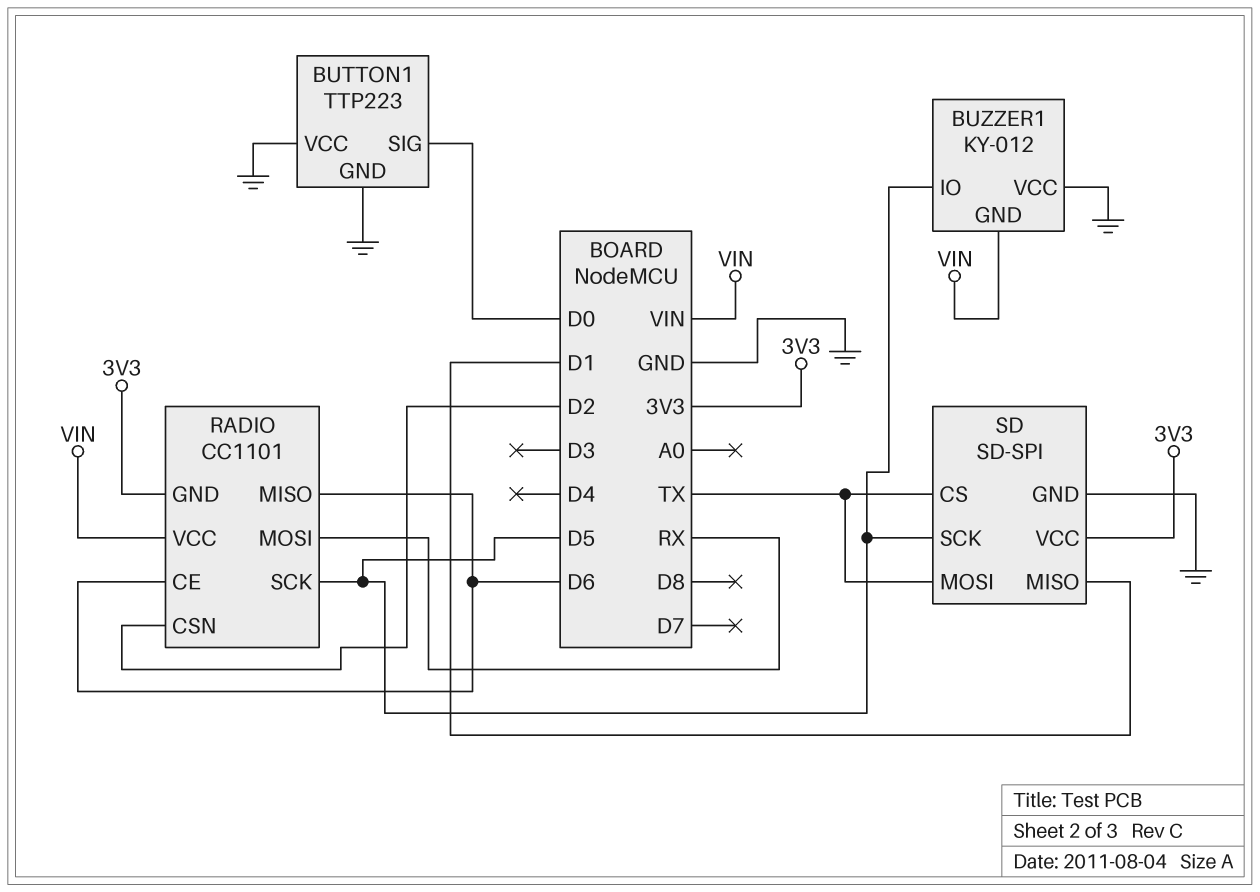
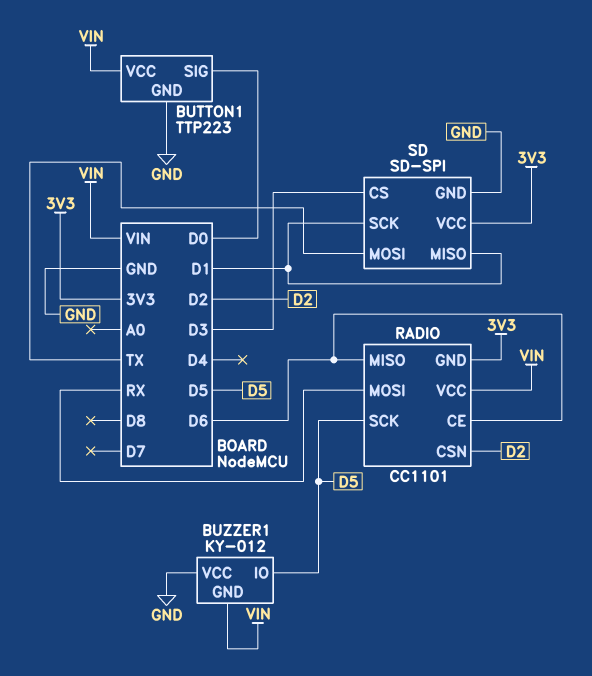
BUTTON1 pin VCC: GND -> VIN
SD pin CS: TX -> D3
SD pin SCK: D5 -> D1

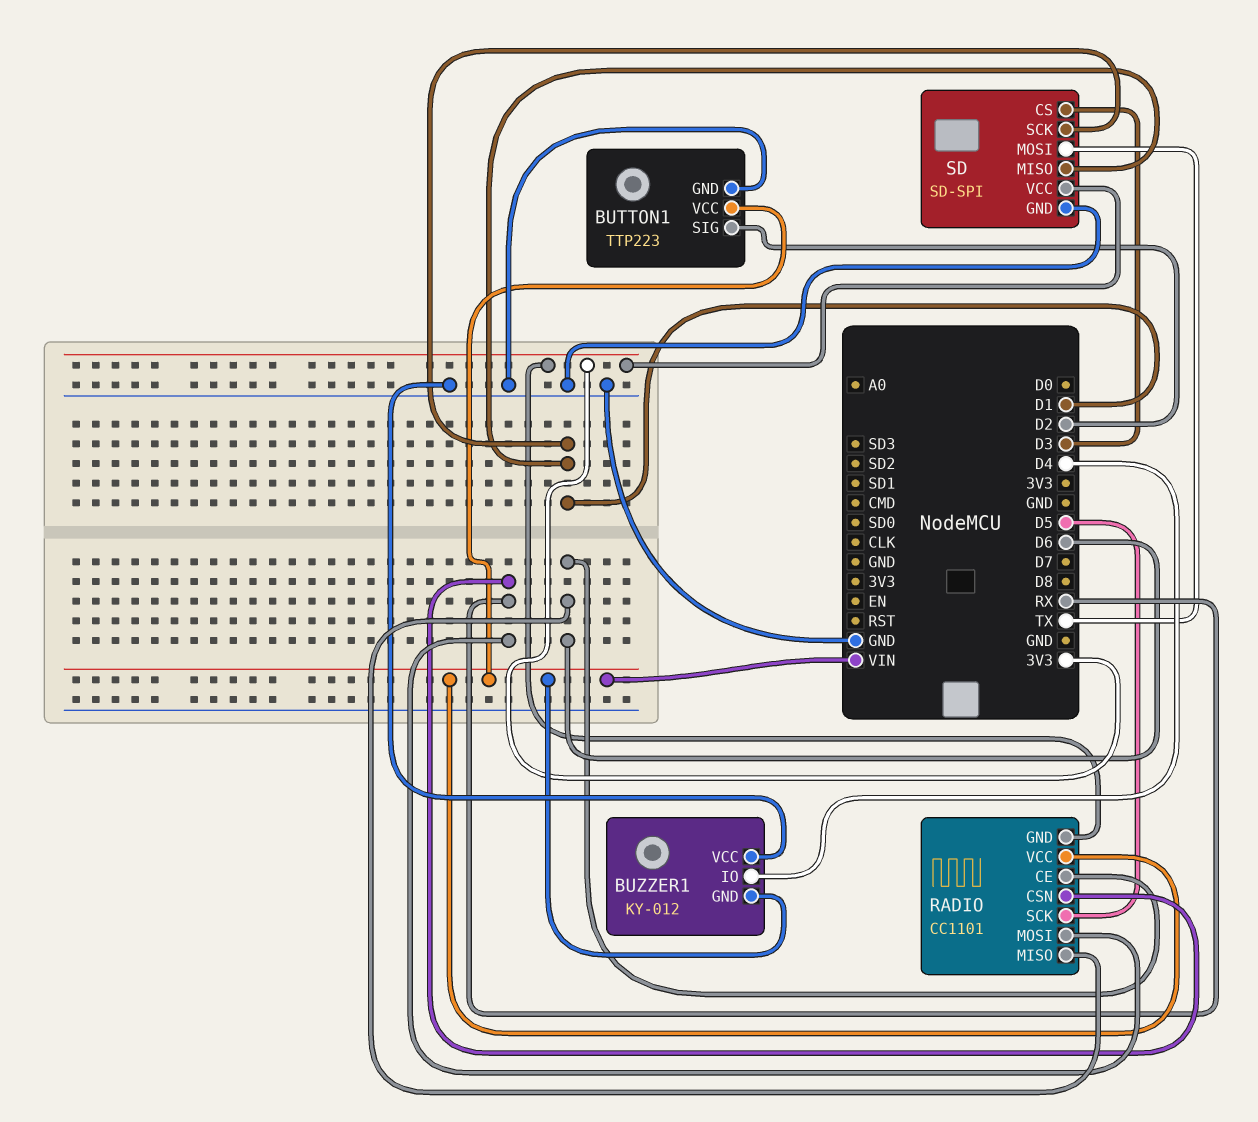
BUTTON1 pin SIG: D0 -> D2
BUZZER1 pin IO: D5 -> D4
RADIO pin CSN: D2 -> RX

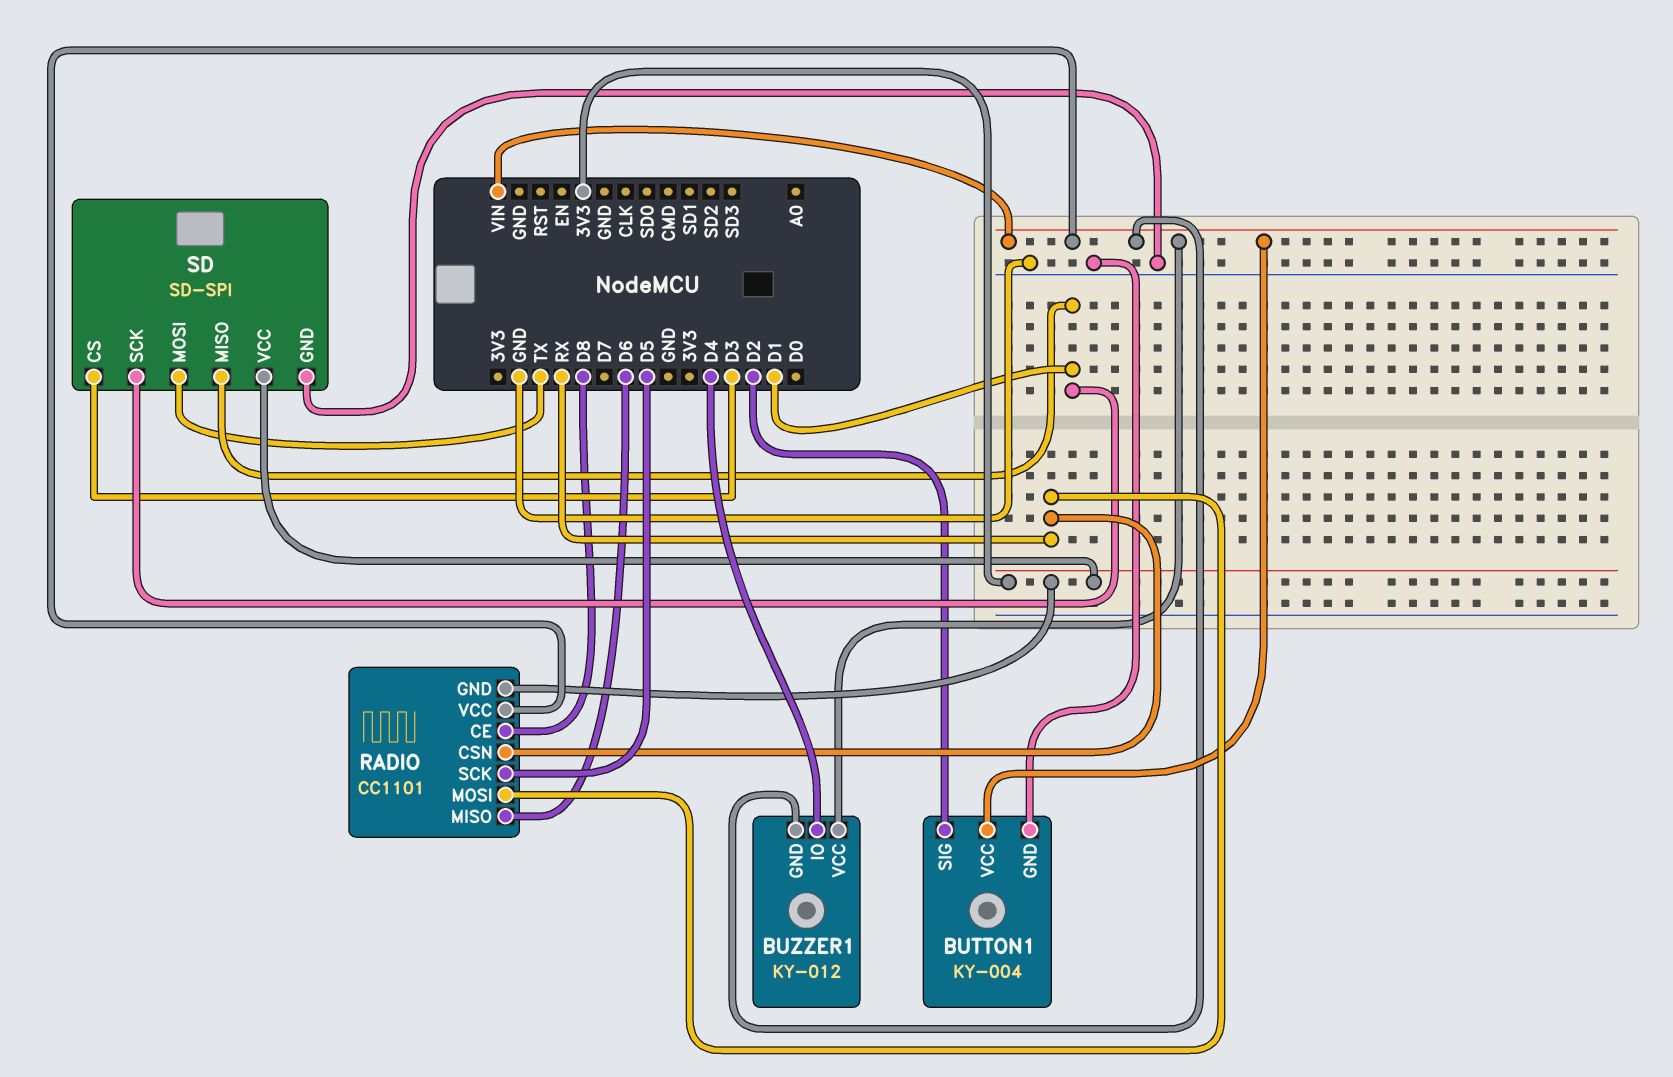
BUTTON1: TTP223 -> KY-004
BUZZER1 pin VCC: GND -> VIN
RADIO pin CE: D6 -> D8

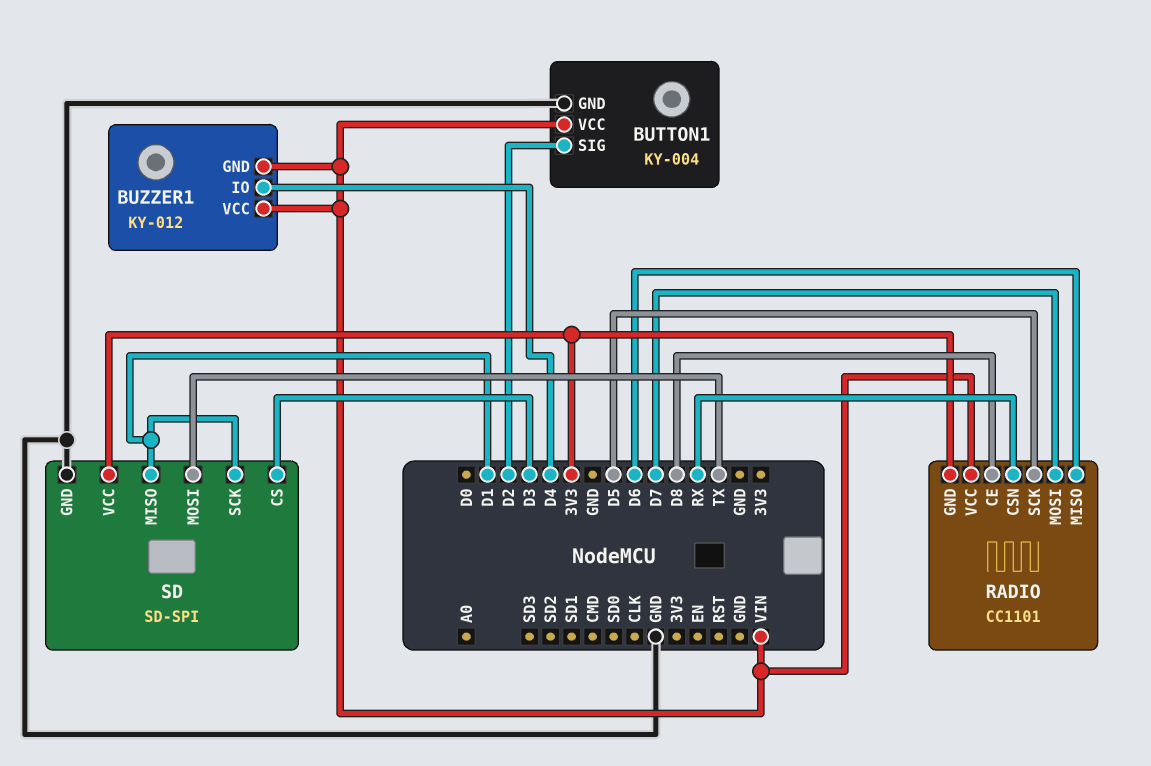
RADIO pin MOSI: RX -> D7

